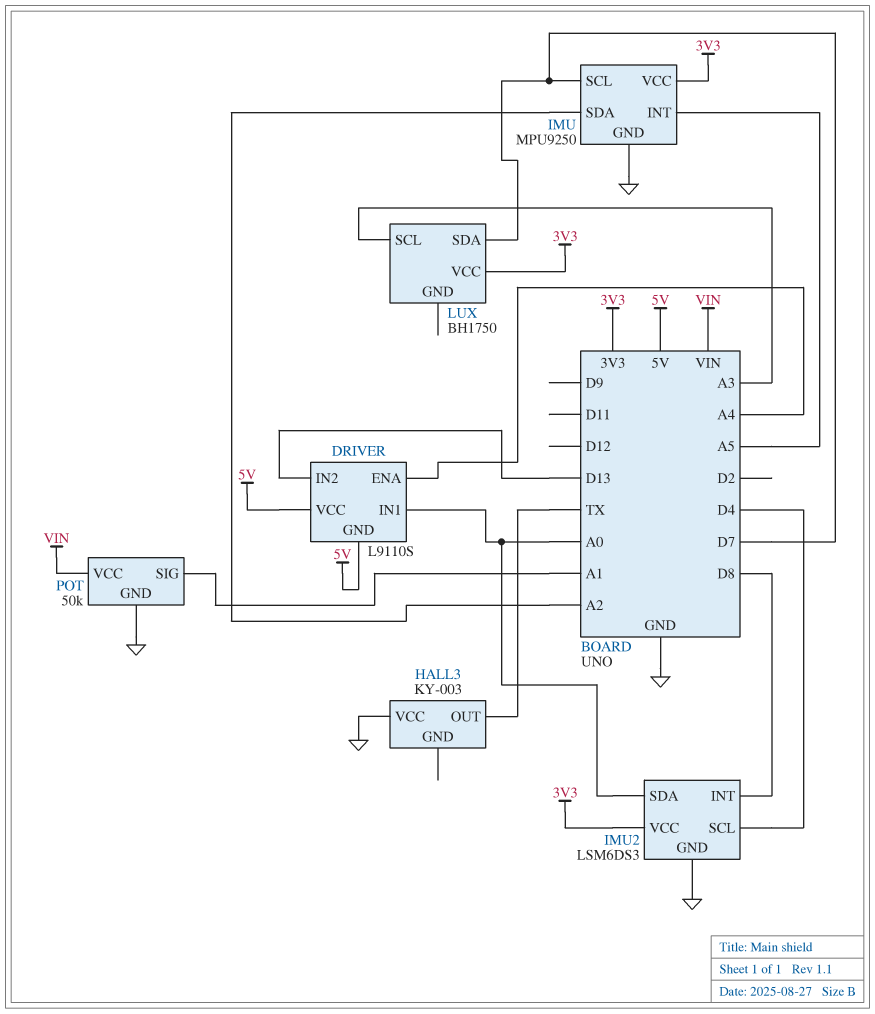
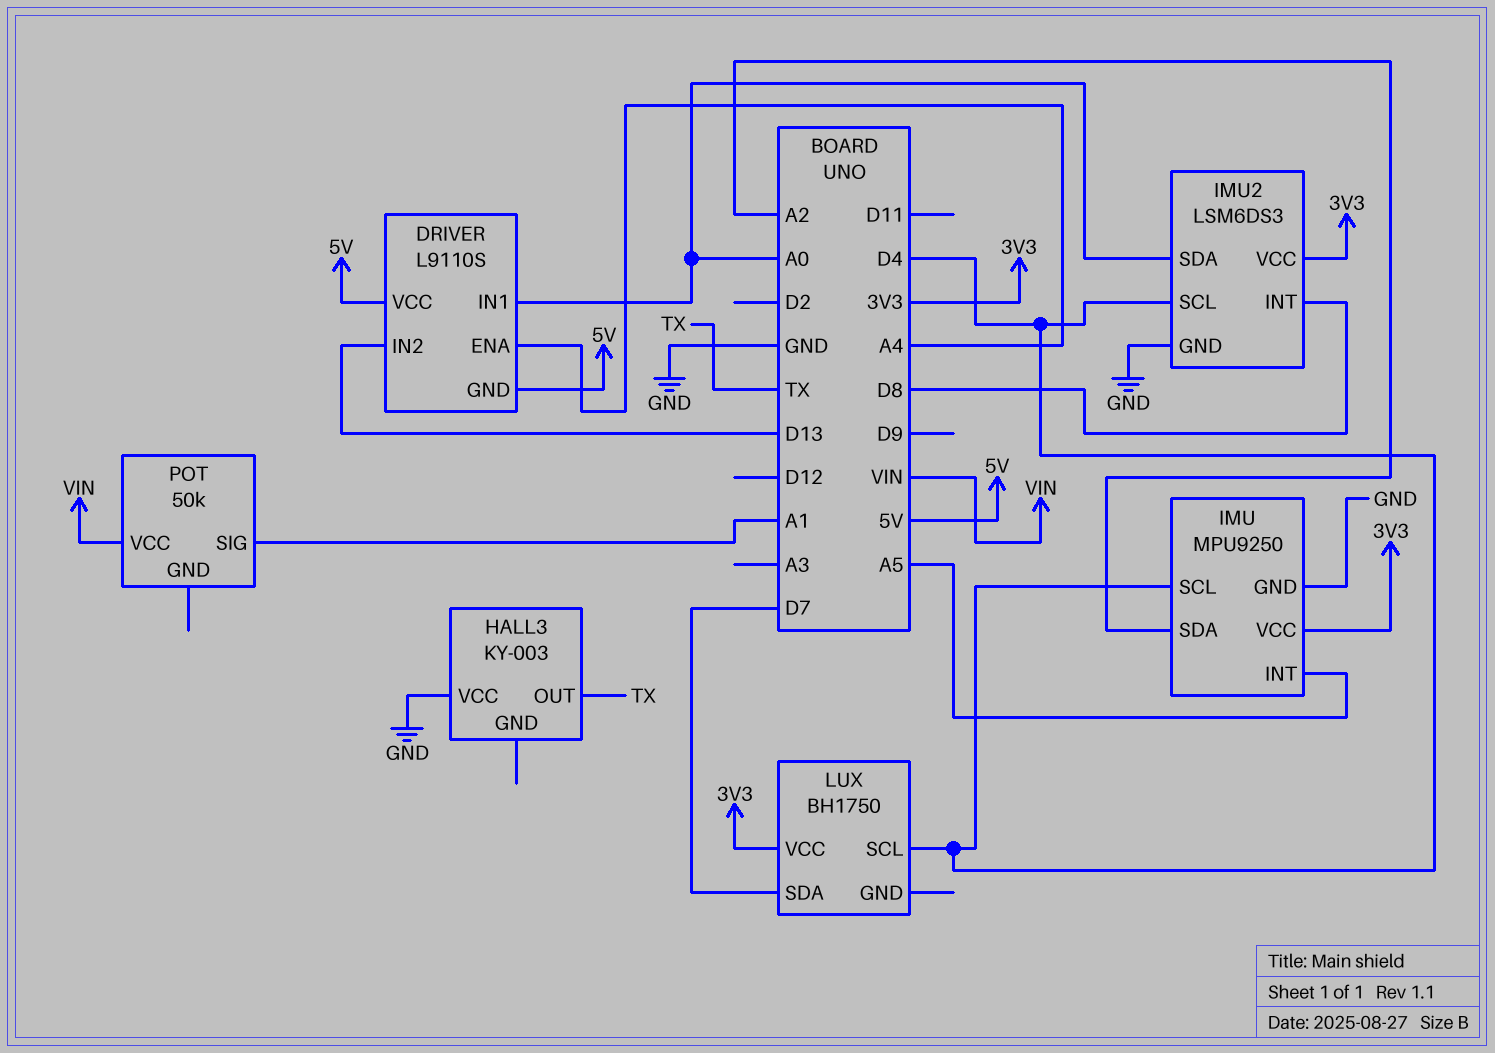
IMU pin SCL: D7 -> D4
LUX pin SCL: A3 -> D4
POT pin GND: GND -> none

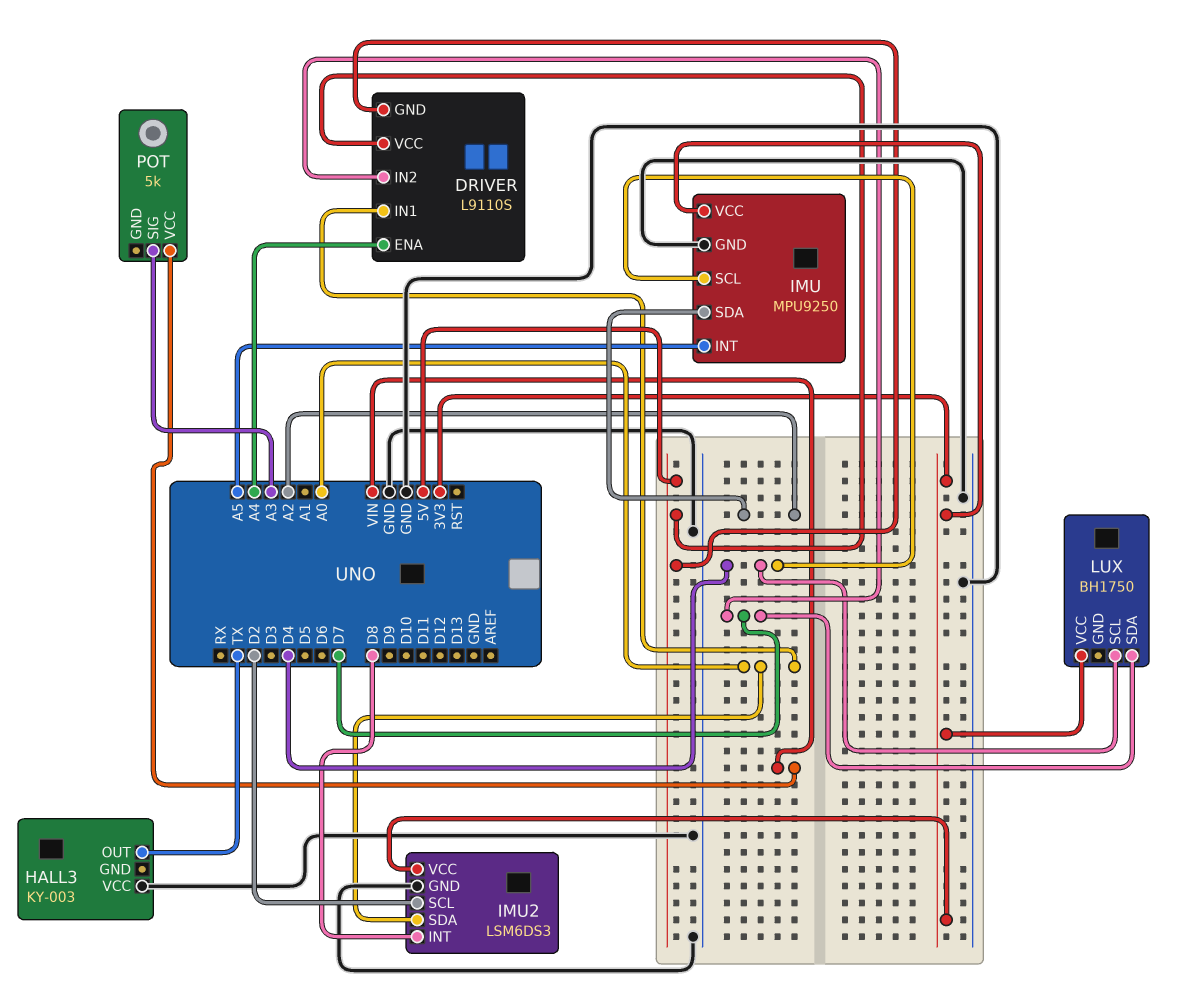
DRIVER pin IN2: D13 -> D7
IMU2 pin SCL: D4 -> D2
POT: 50k -> 5k
POT pin SIG: A1 -> A3

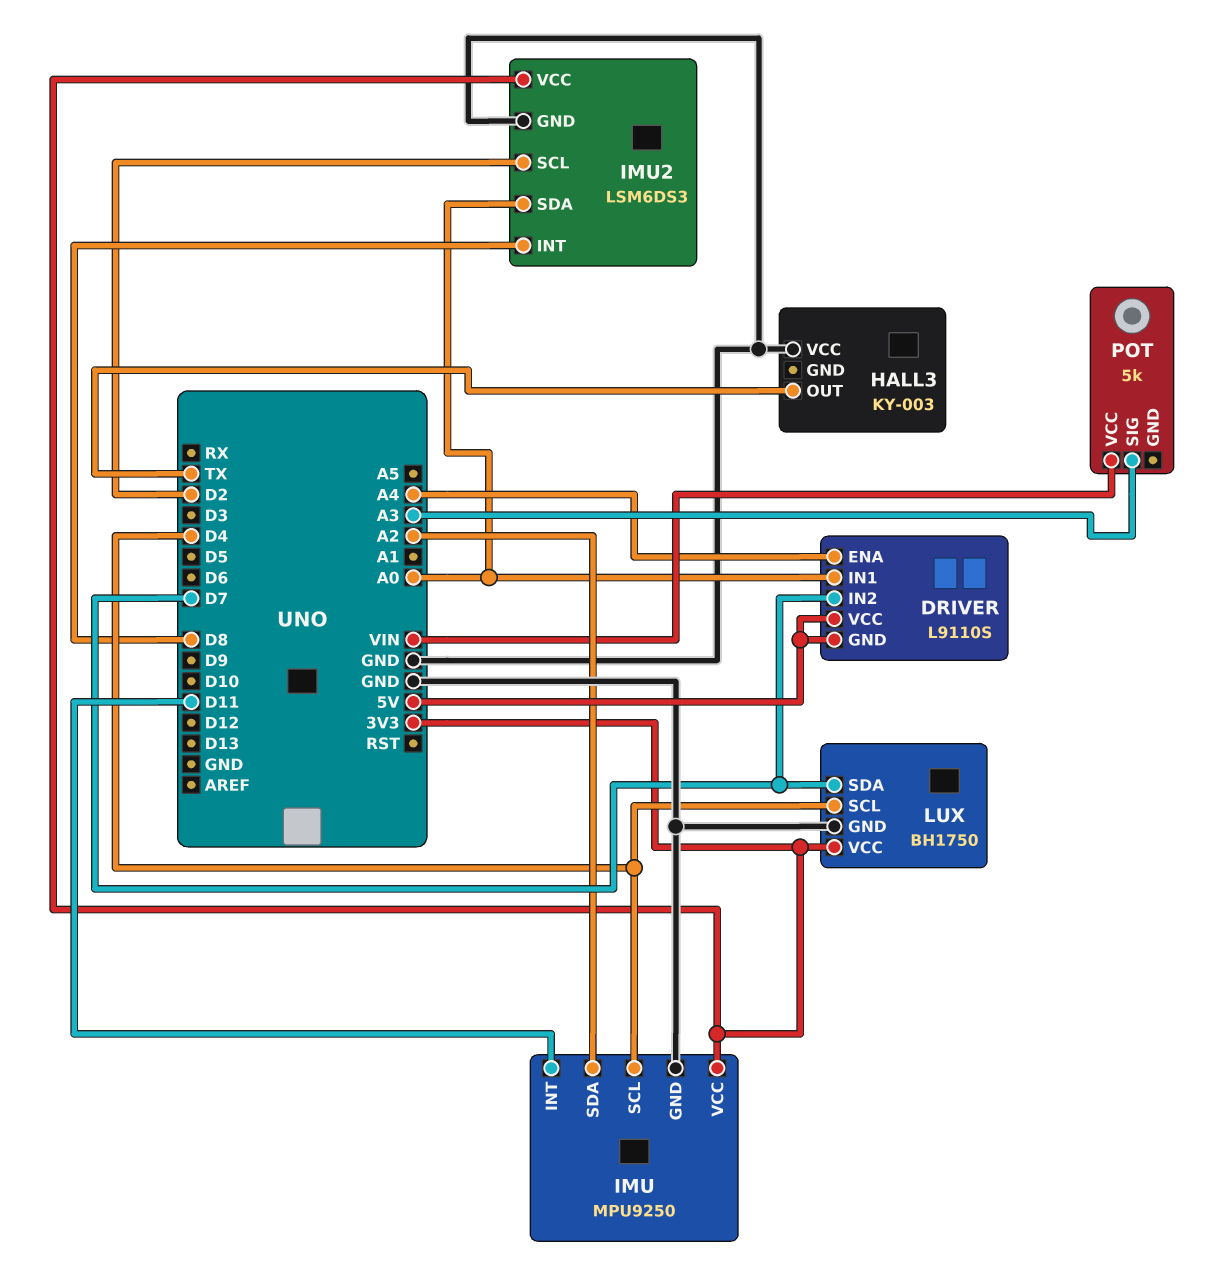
IMU pin INT: A5 -> D11
LUX pin GND: none -> GND

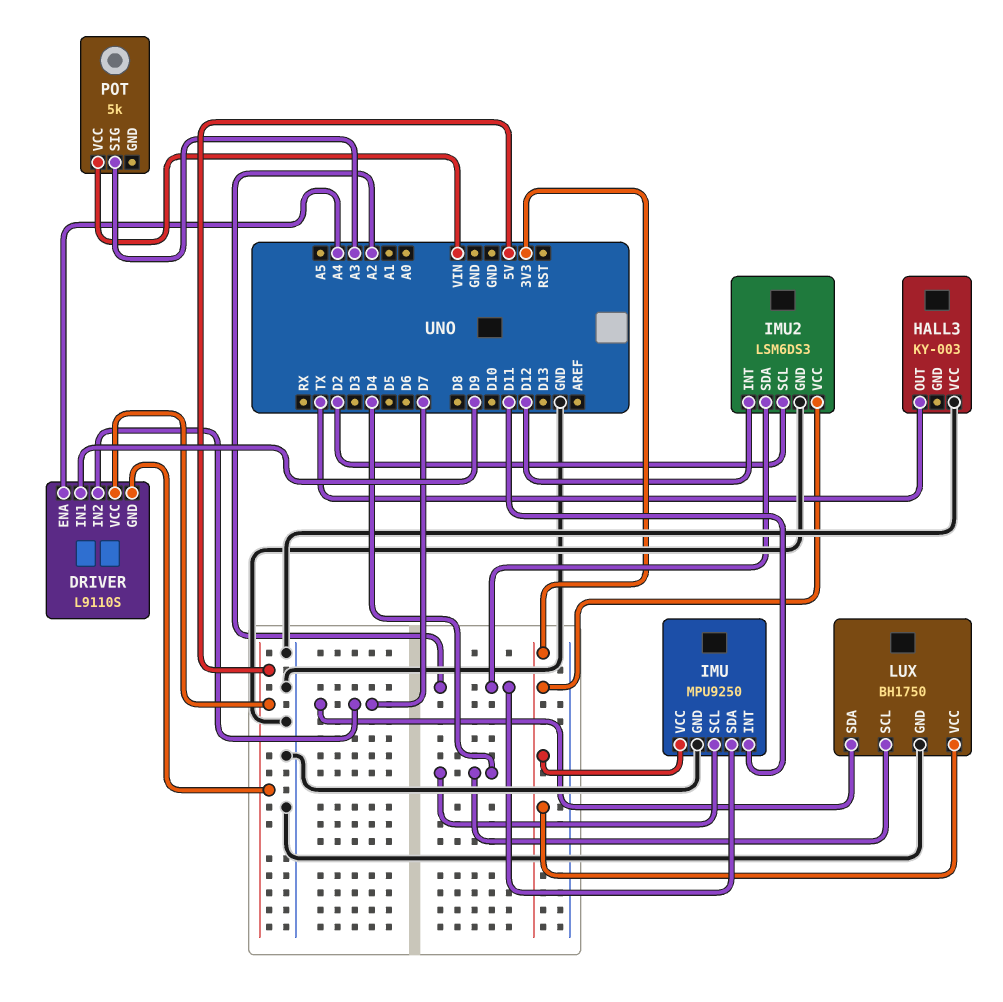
DRIVER pin IN1: A0 -> D9
IMU2 pin INT: D8 -> D12
IMU2 pin SDA: A0 -> A2

